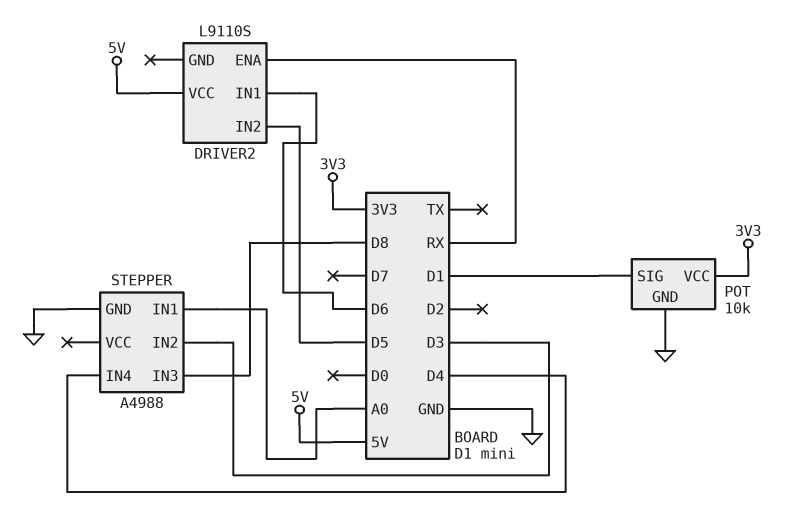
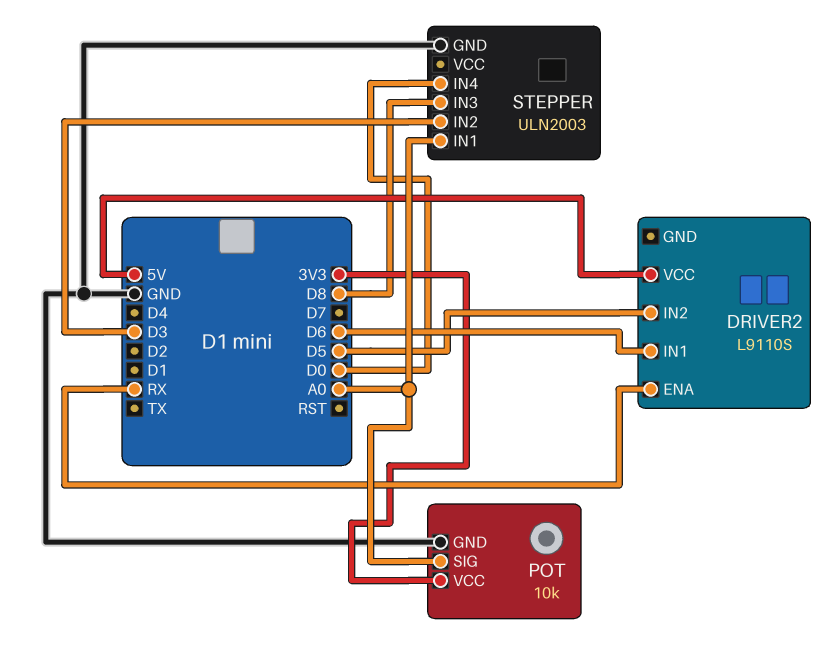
POT pin SIG: D1 -> A0
STEPPER: A4988 -> ULN2003
STEPPER pin IN4: D4 -> D0

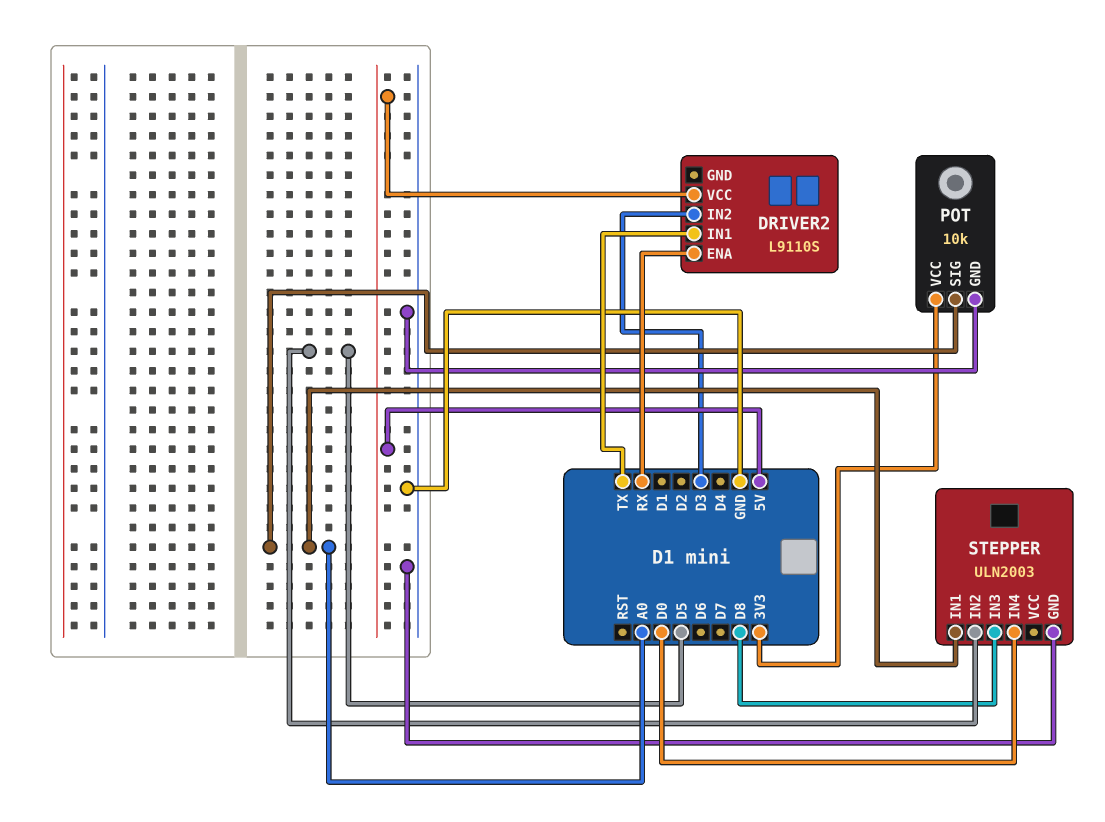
DRIVER2 pin IN1: D6 -> TX
DRIVER2 pin IN2: D5 -> D3
STEPPER pin IN2: D3 -> D5

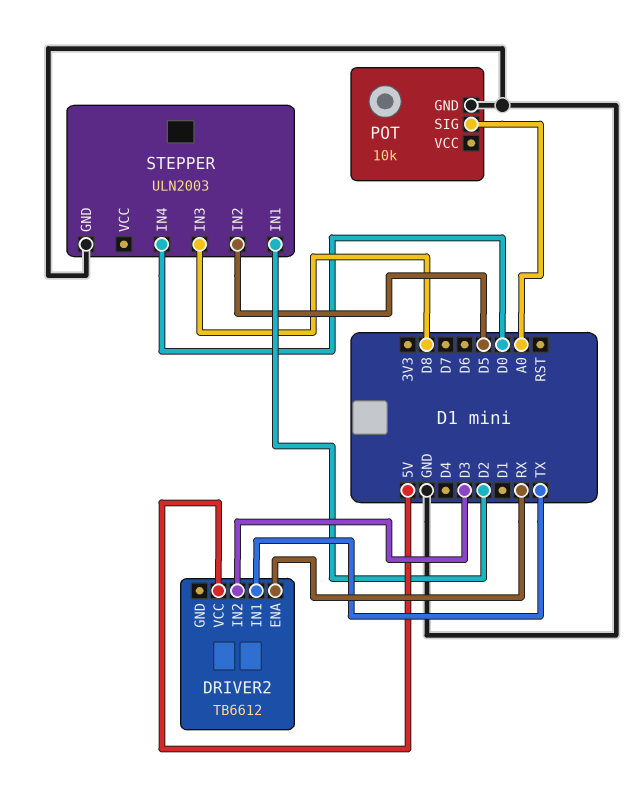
DRIVER2: L9110S -> TB6612
POT pin VCC: 3V3 -> none
STEPPER pin IN1: A0 -> D2

